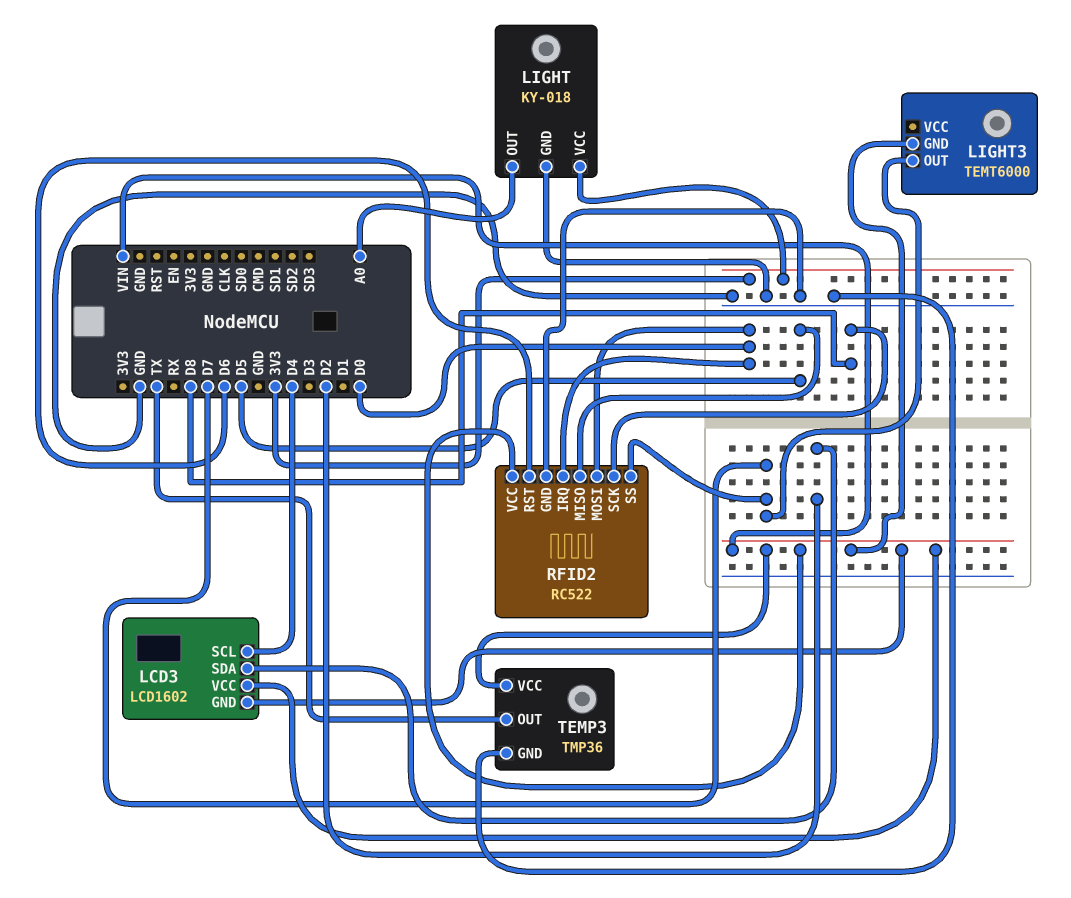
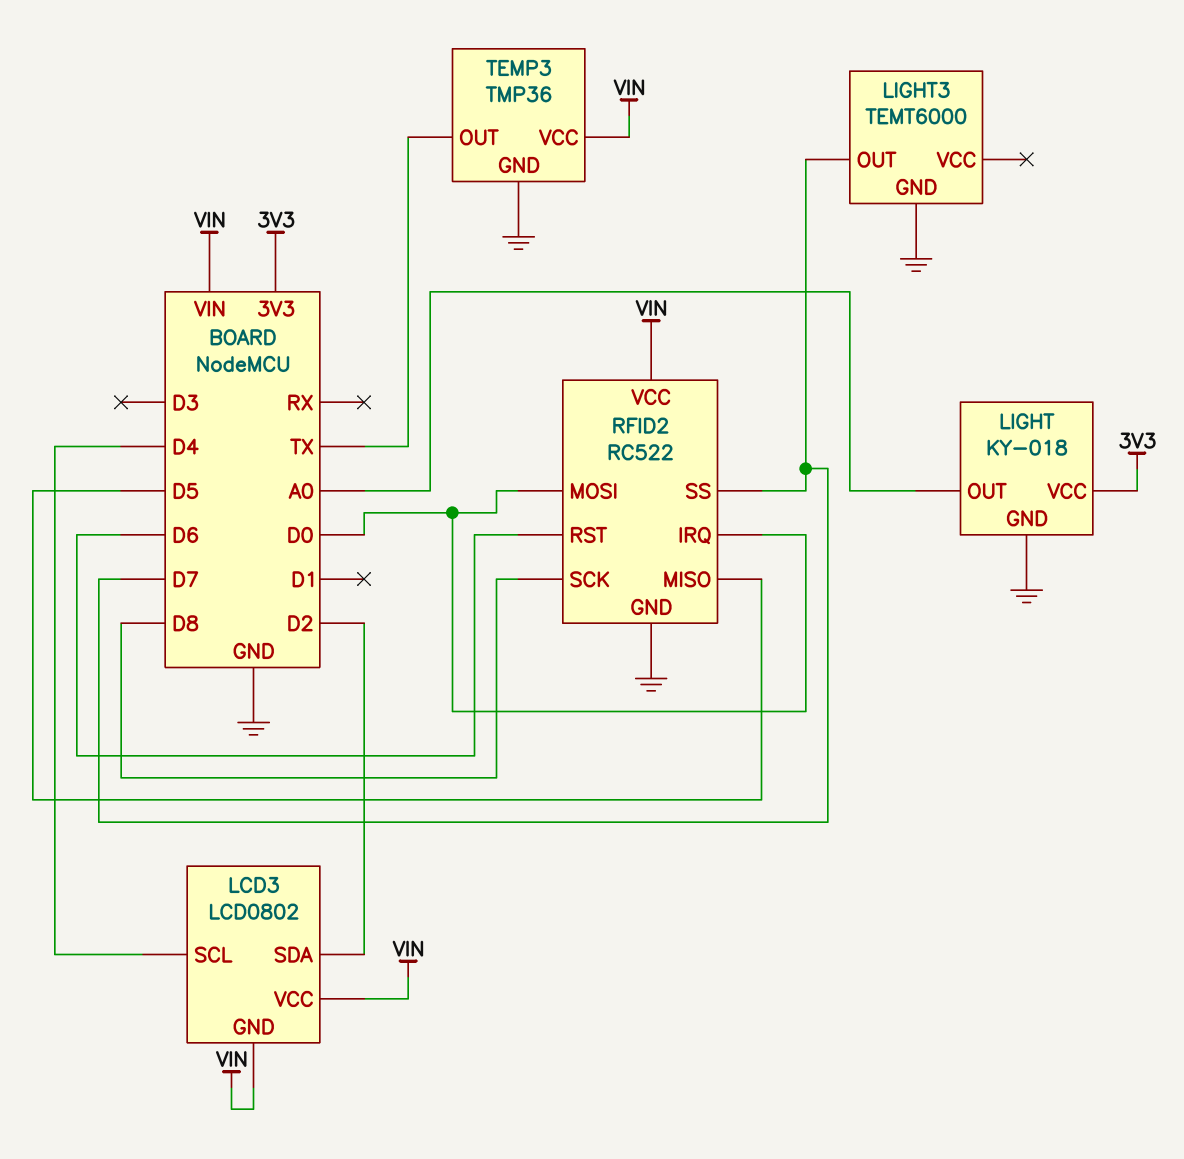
LCD3: LCD1602 -> LCD0802
LIGHT3 pin GND: VIN -> GND

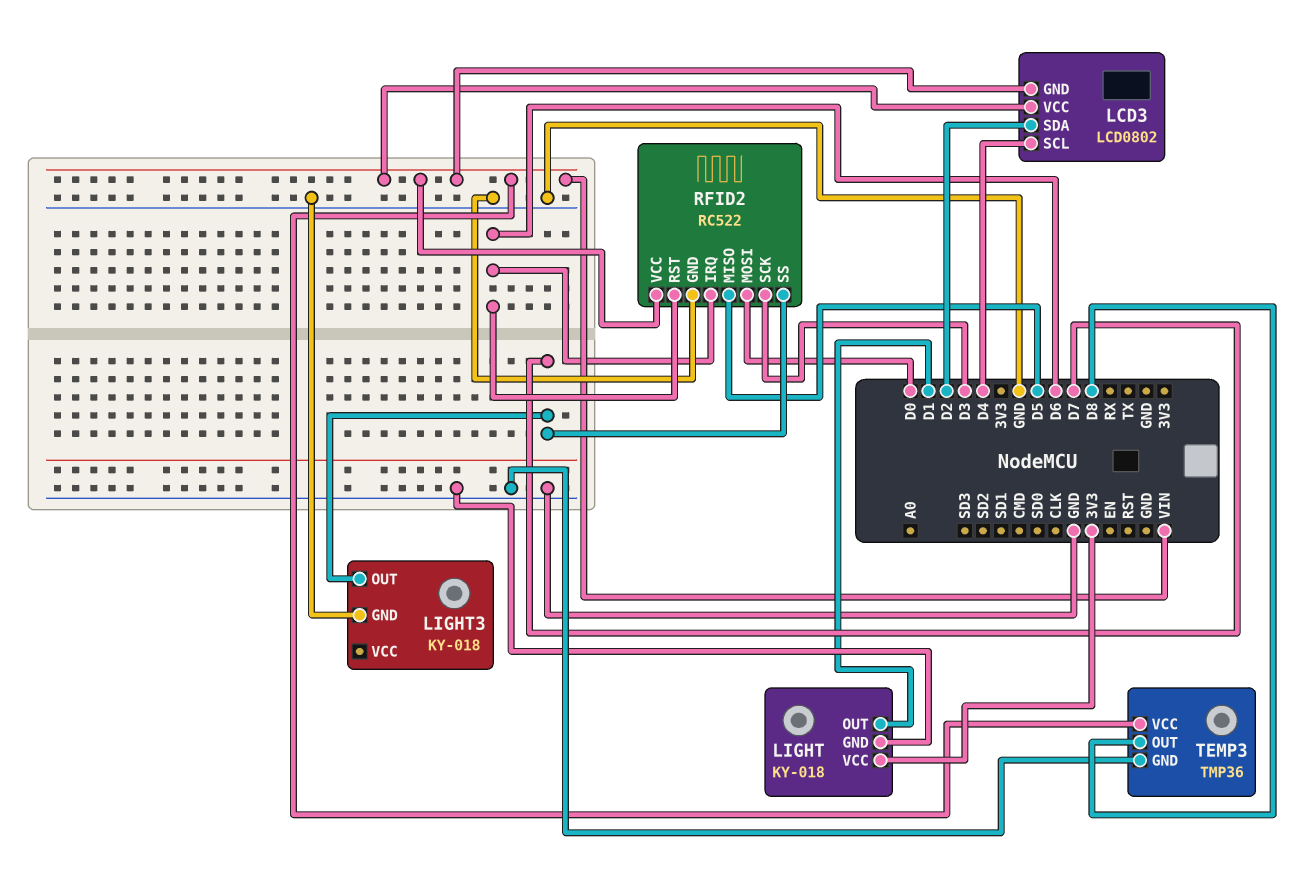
LIGHT pin OUT: A0 -> D1
LIGHT3: TEMT6000 -> KY-018
RFID2 pin IRQ: D0 -> D6
RFID2 pin SCK: D8 -> D3
TEMP3 pin OUT: TX -> D8

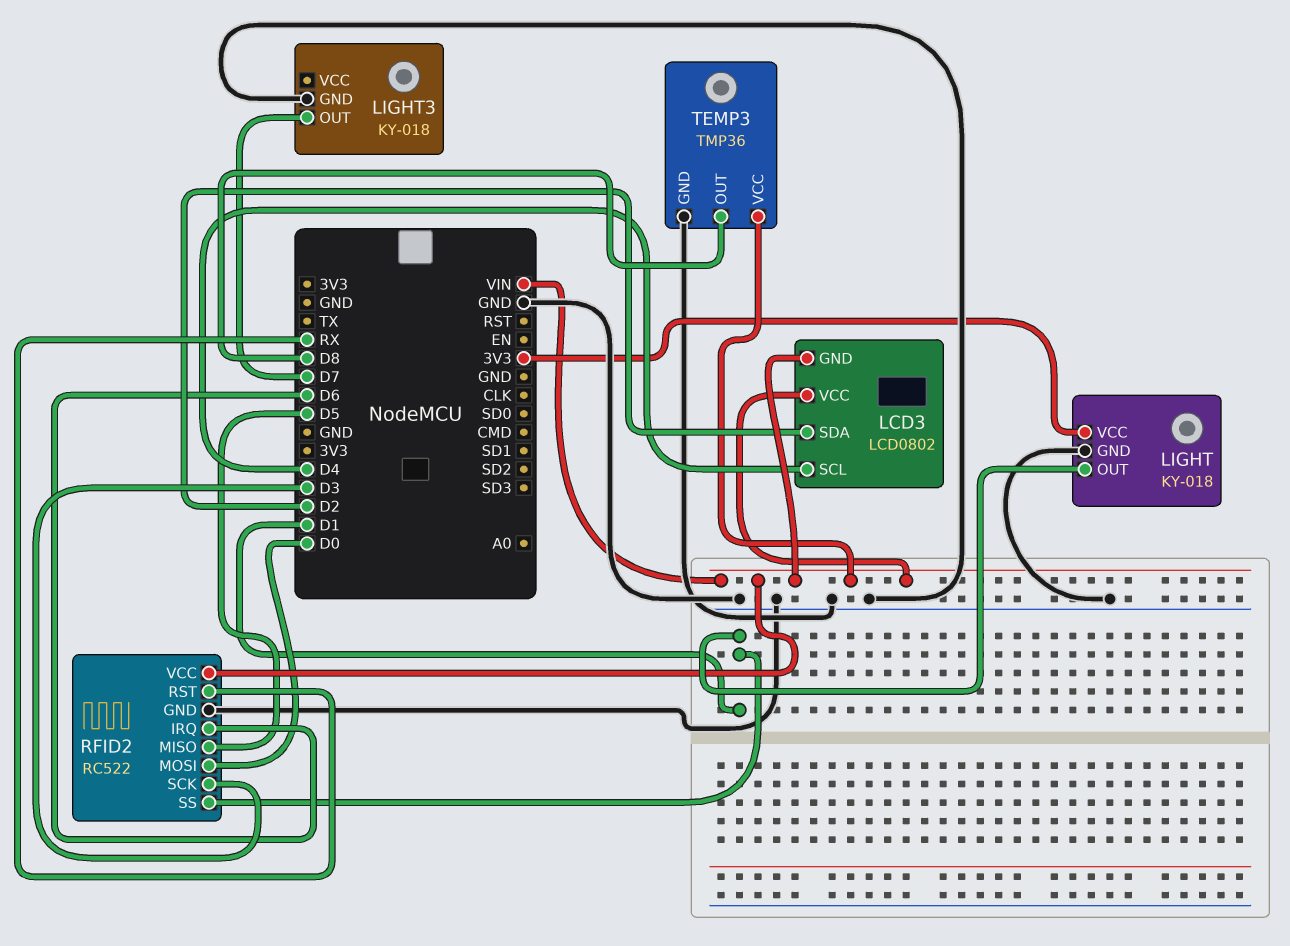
RFID2 pin RST: D6 -> RX
RFID2 pin SS: D7 -> D1

